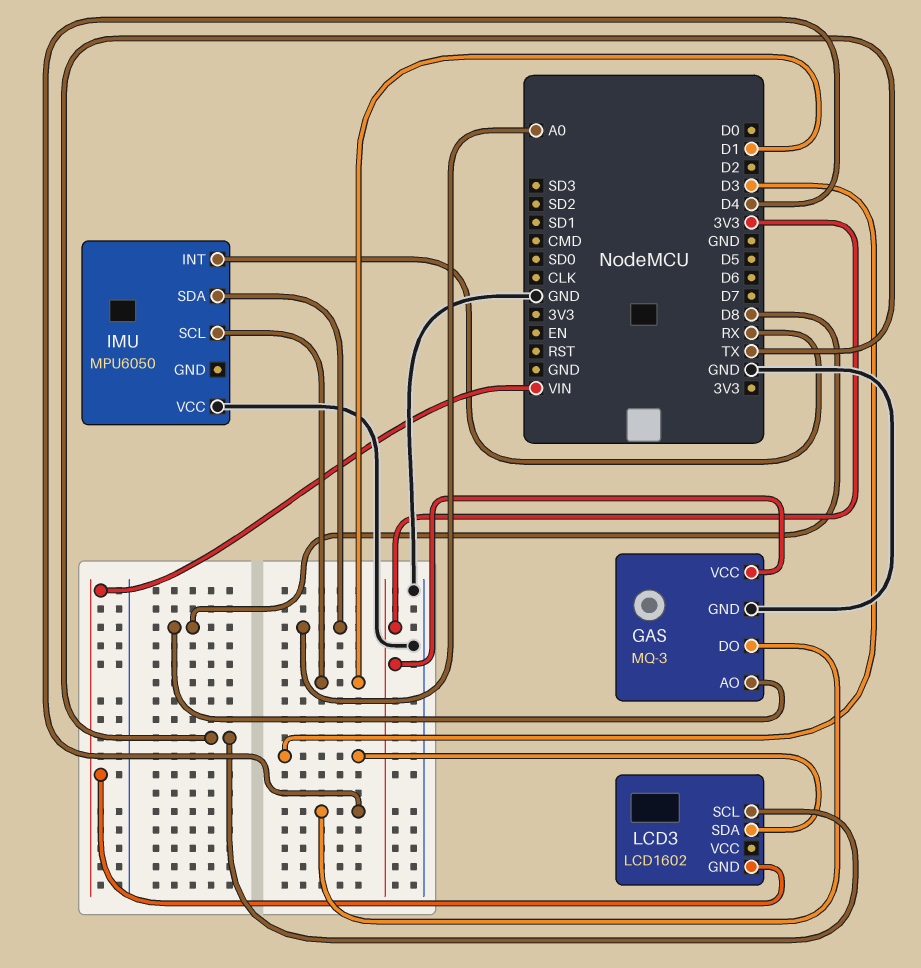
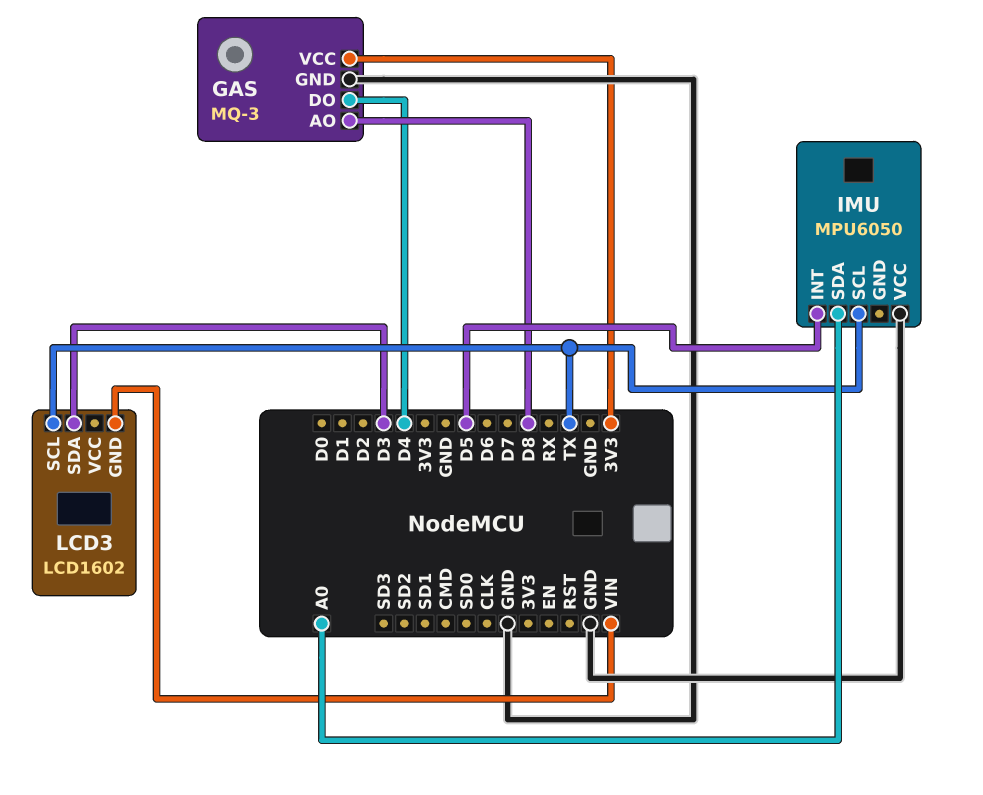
IMU pin INT: RX -> D5
IMU pin SCL: D1 -> TX

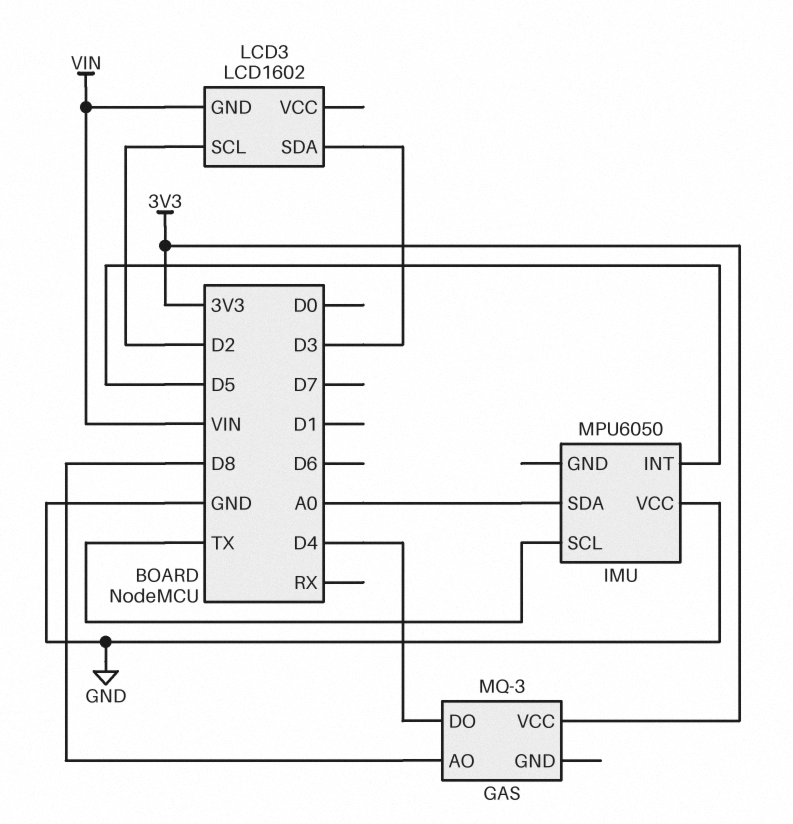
GAS pin GND: GND -> none
LCD3 pin SCL: TX -> D2

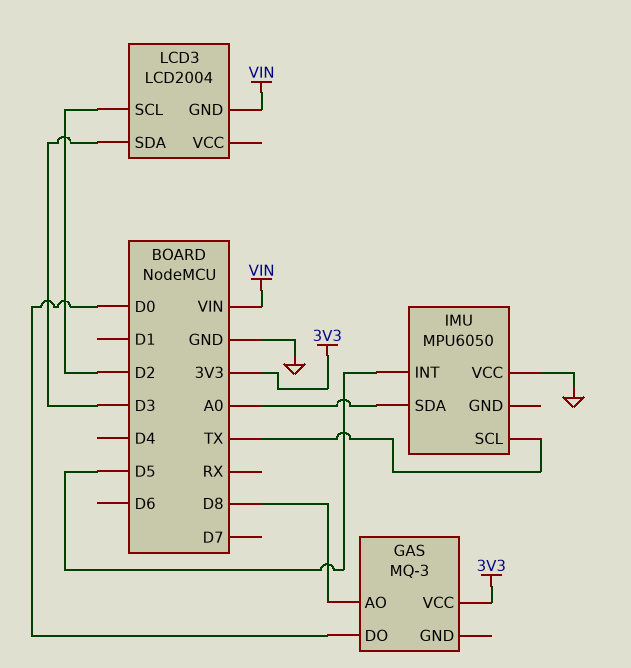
GAS pin DO: D4 -> D0
LCD3: LCD1602 -> LCD2004

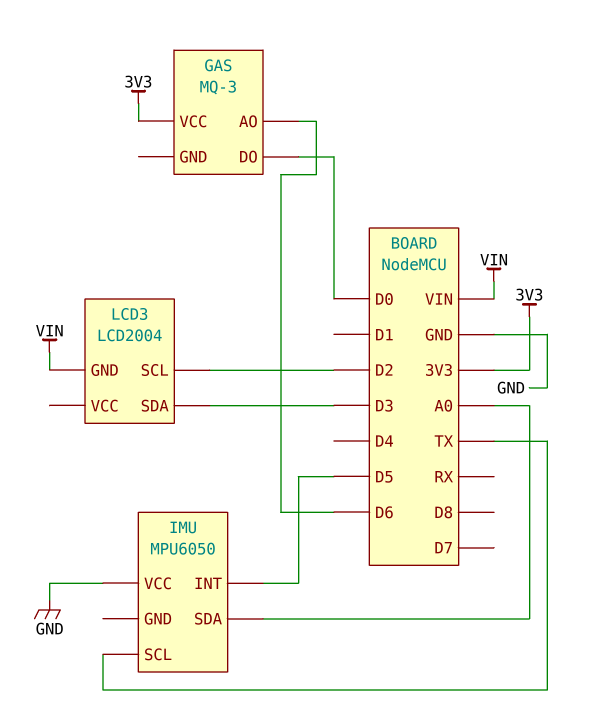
GAS pin AO: D8 -> D6

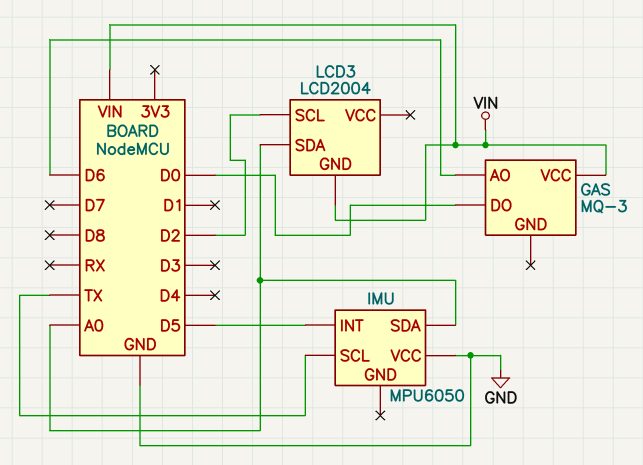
GAS pin VCC: 3V3 -> VIN
LCD3 pin SDA: D3 -> A0

